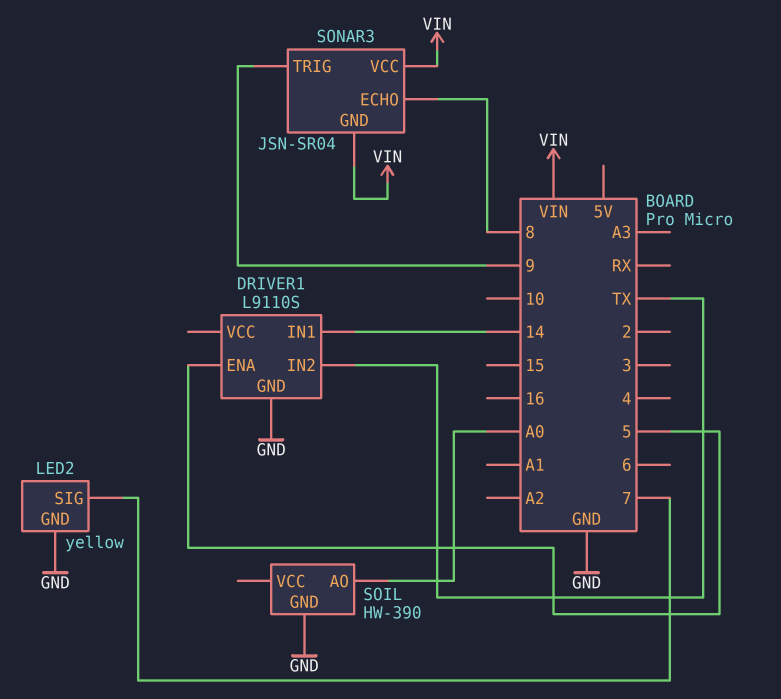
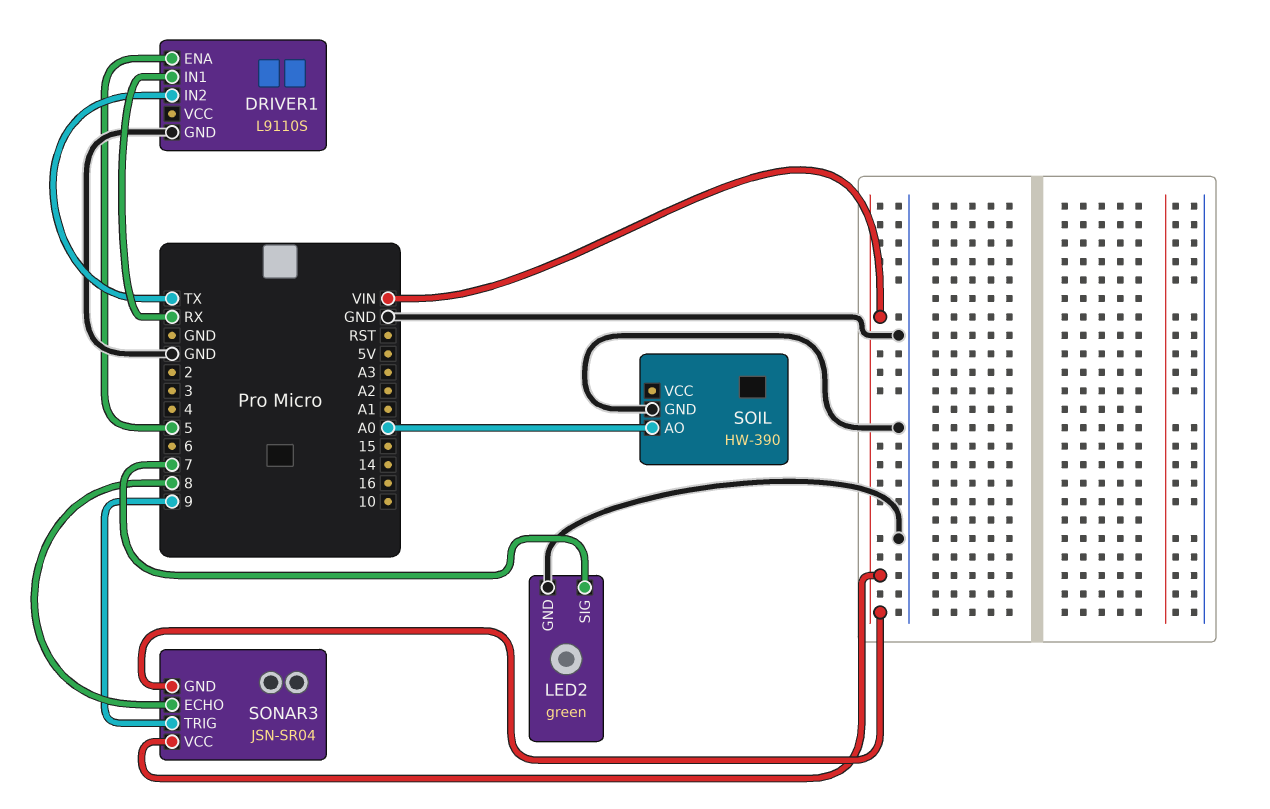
DRIVER1 pin IN1: 14 -> RX
LED2: yellow -> green

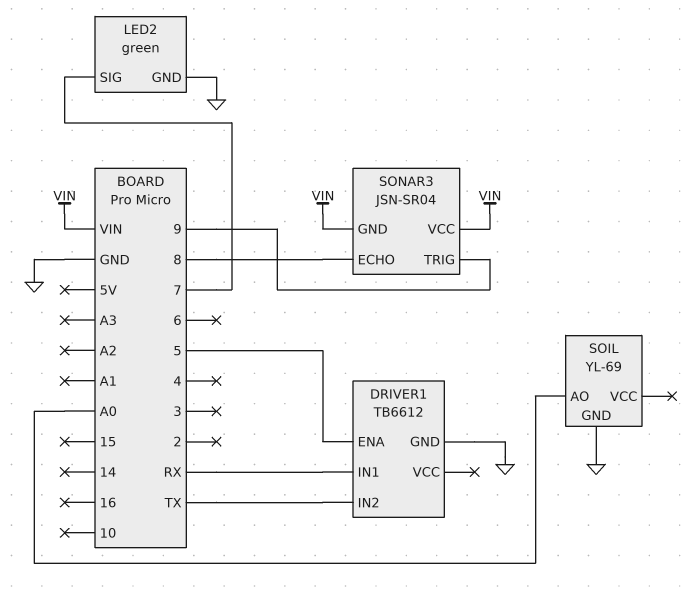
DRIVER1: L9110S -> TB6612
SOIL: HW-390 -> YL-69

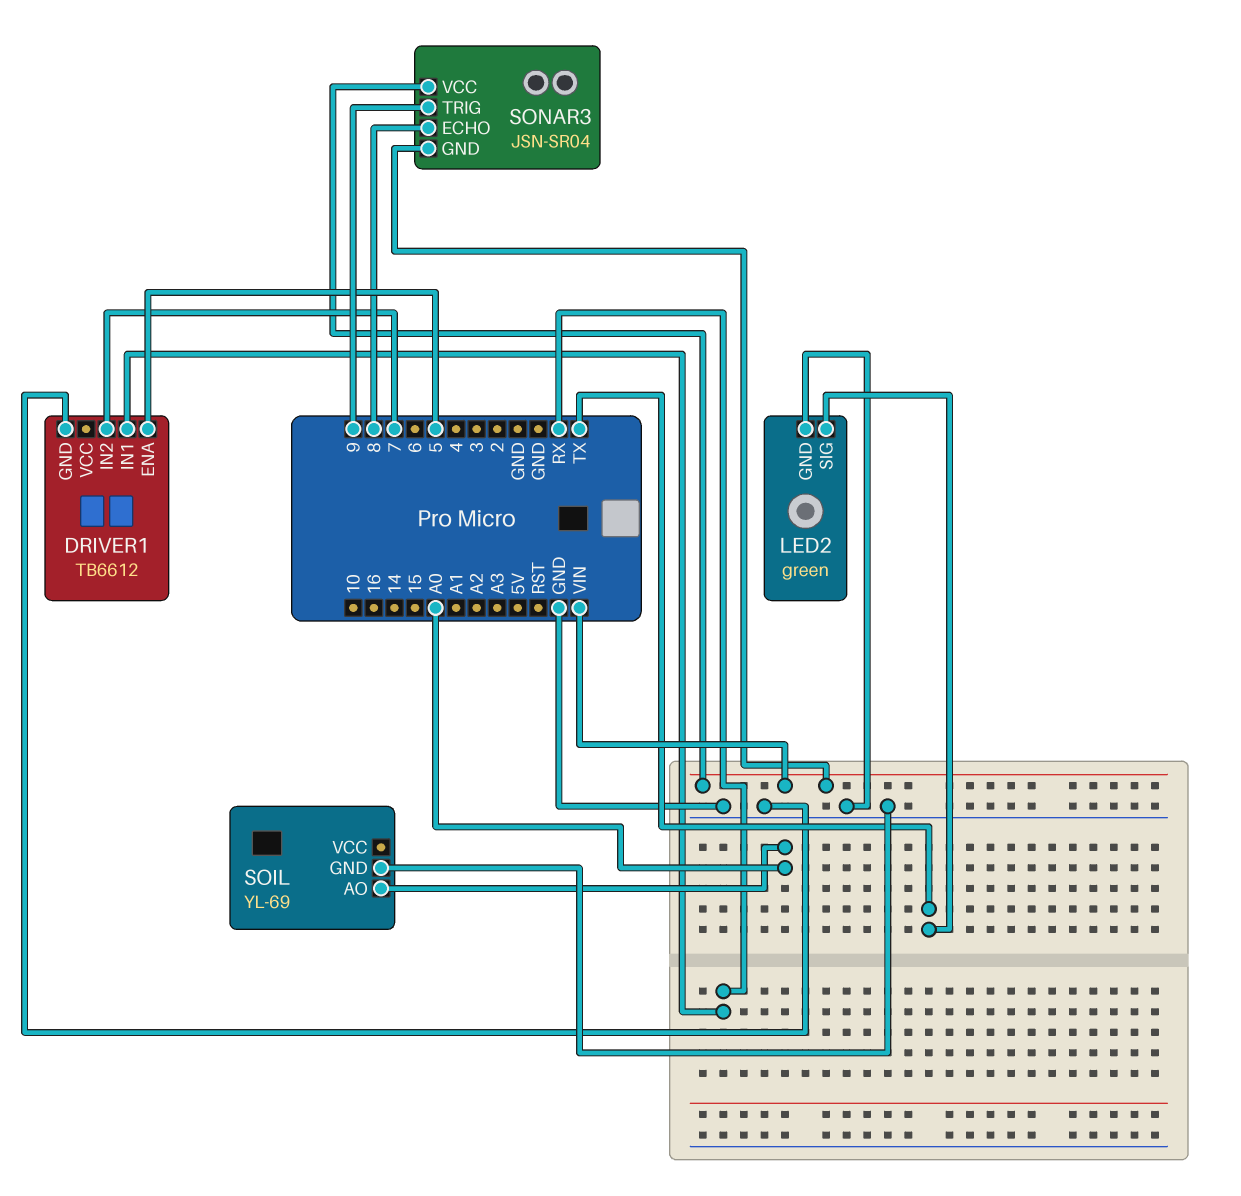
DRIVER1 pin IN2: TX -> 7
LED2 pin SIG: 7 -> TX

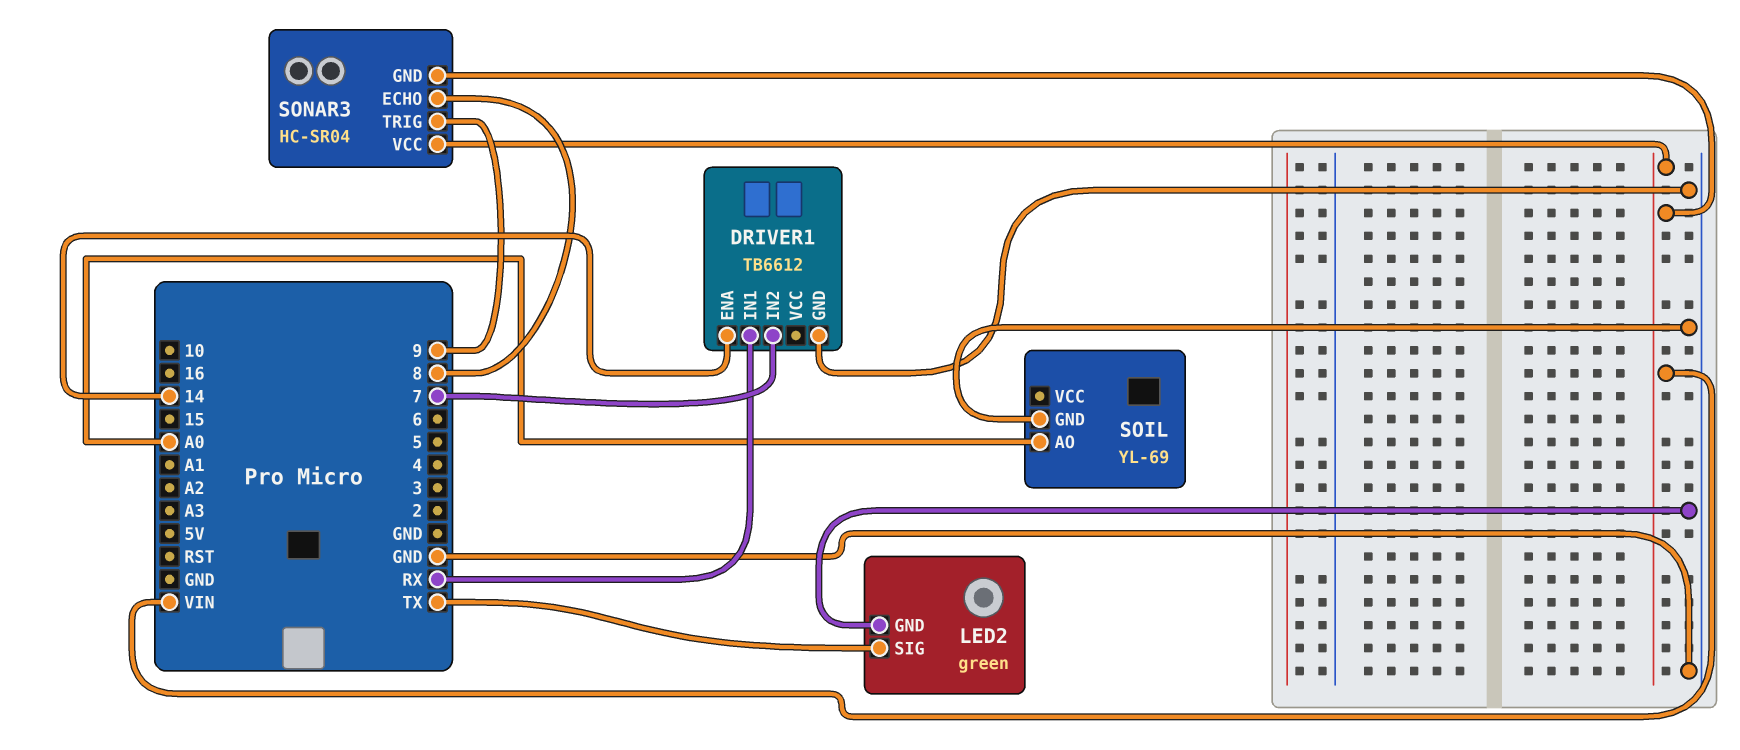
DRIVER1 pin ENA: 5 -> 14
SONAR3: JSN-SR04 -> HC-SR04

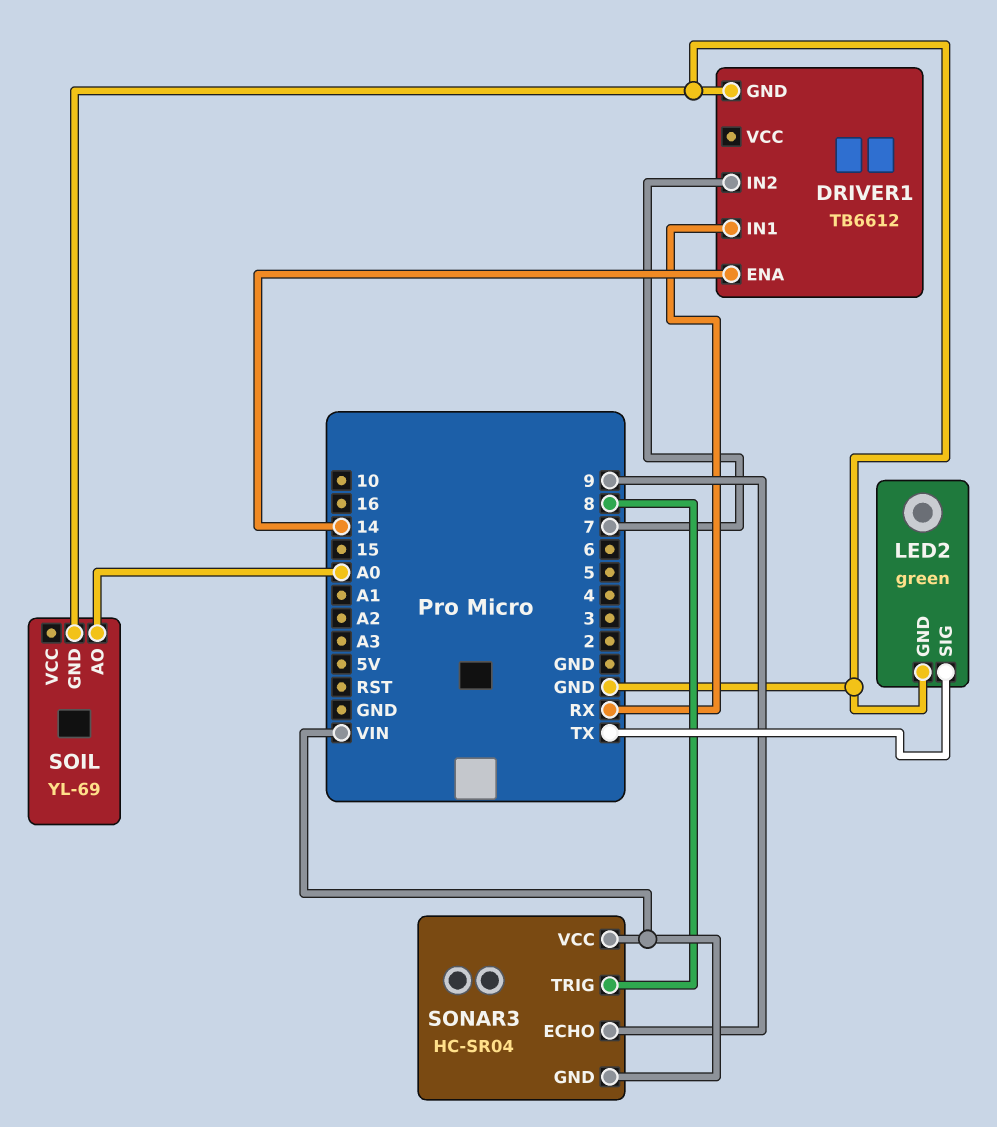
SONAR3 pin ECHO: 8 -> 9
SONAR3 pin TRIG: 9 -> 8

